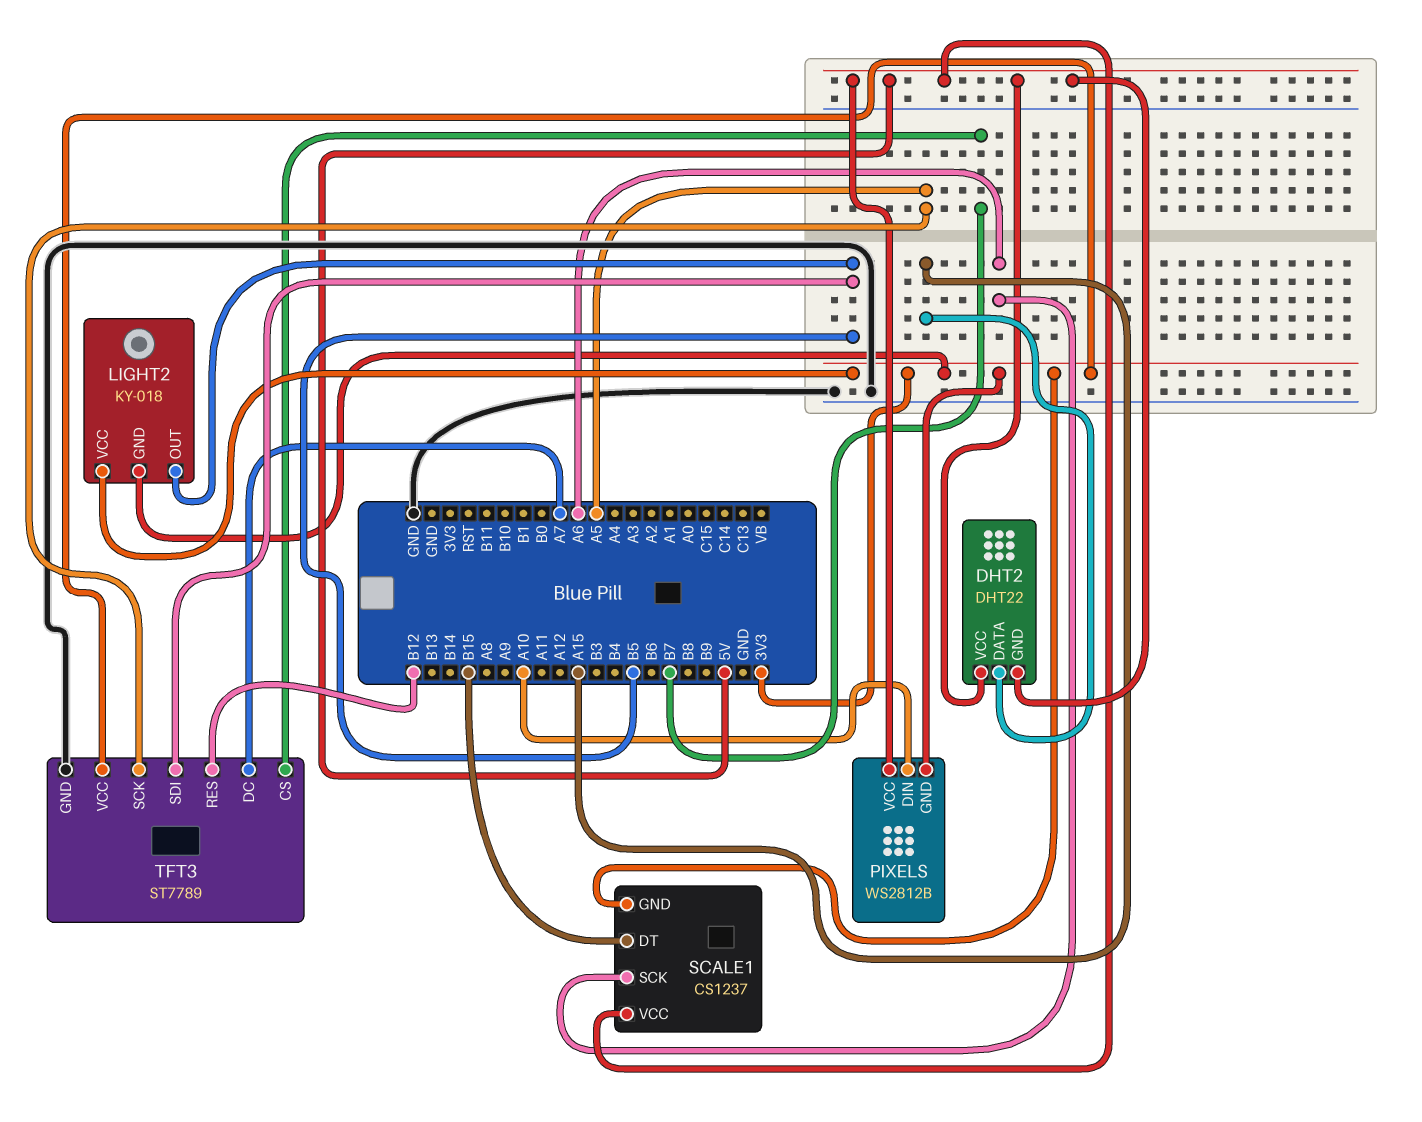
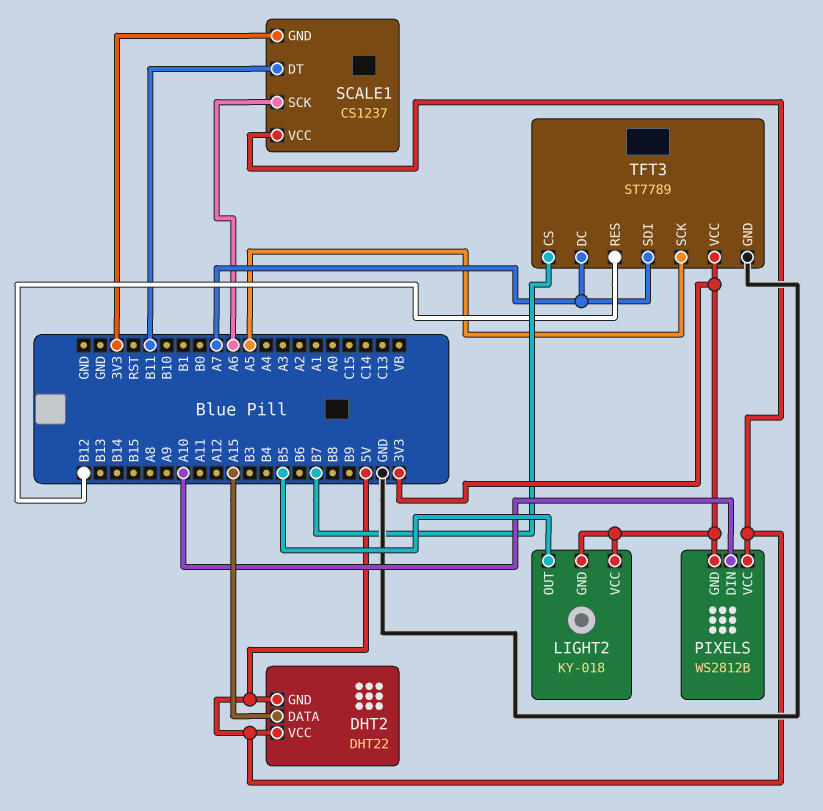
SCALE1 pin DT: B15 -> B11
TFT3 pin SDI: B5 -> A7

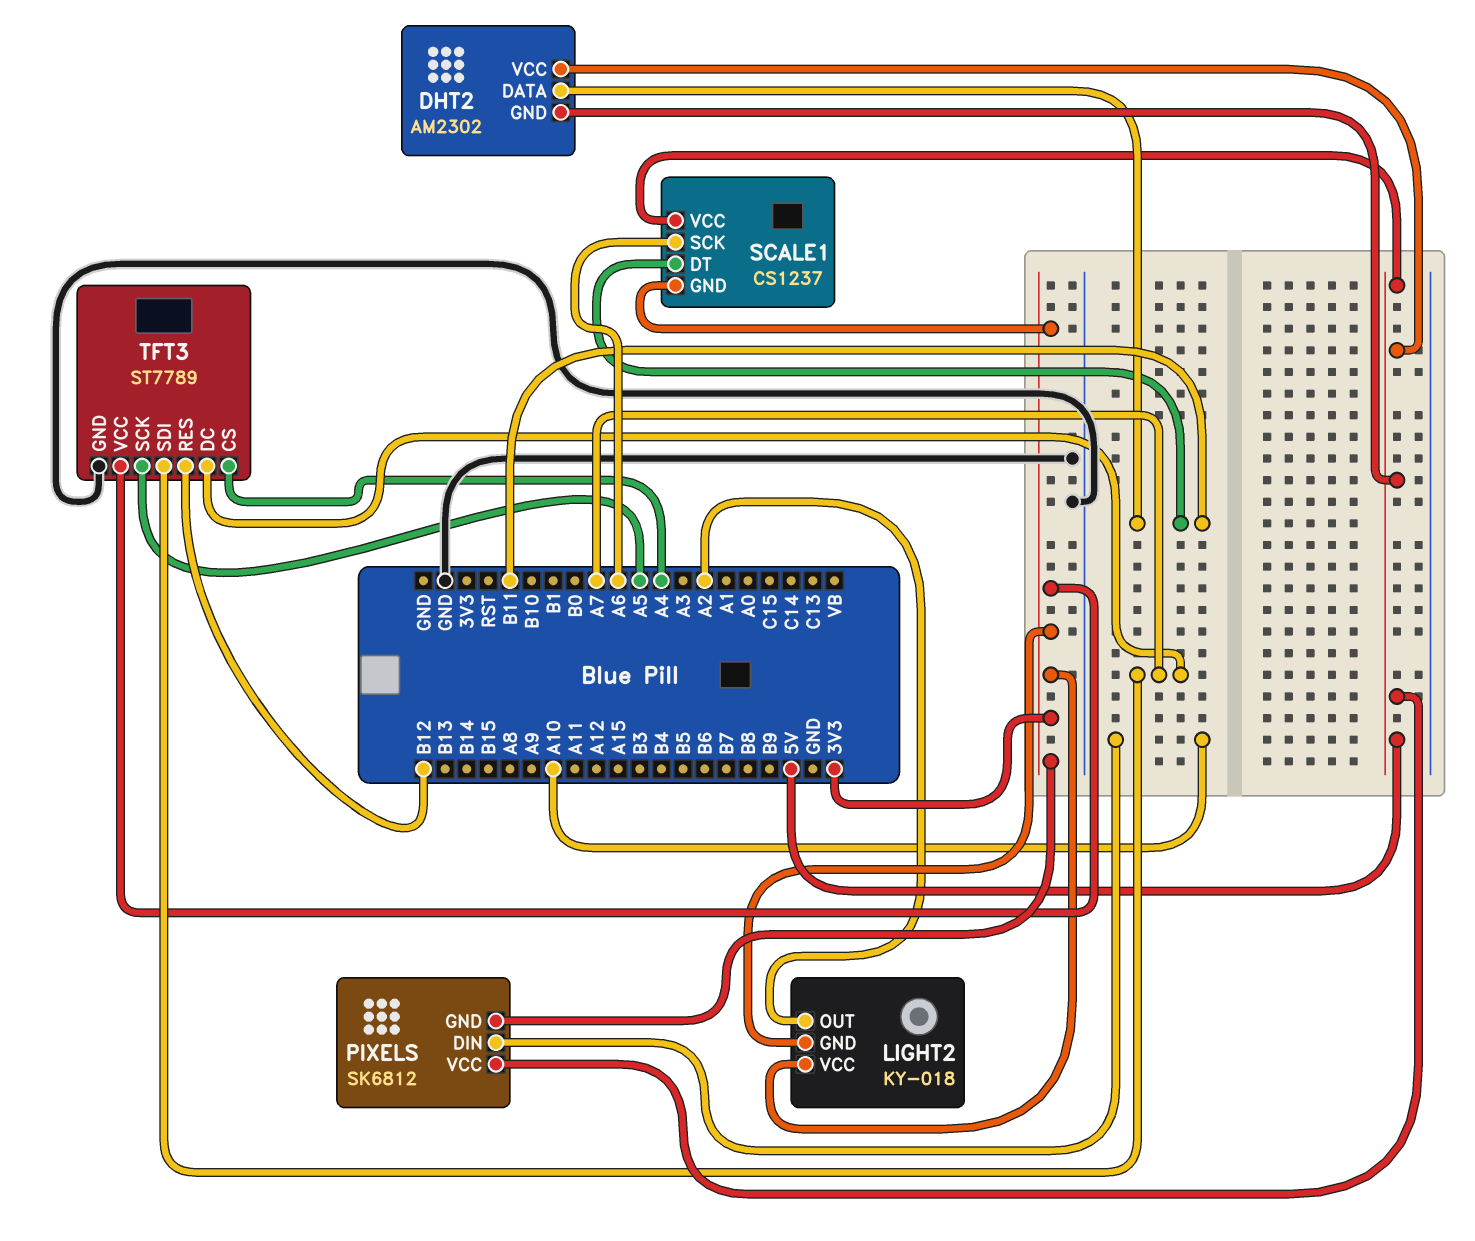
DHT2: DHT22 -> AM2302
DHT2 pin DATA: A15 -> B11
LIGHT2 pin OUT: B5 -> A2
PIXELS: WS2812B -> SK6812
TFT3 pin CS: B7 -> A4

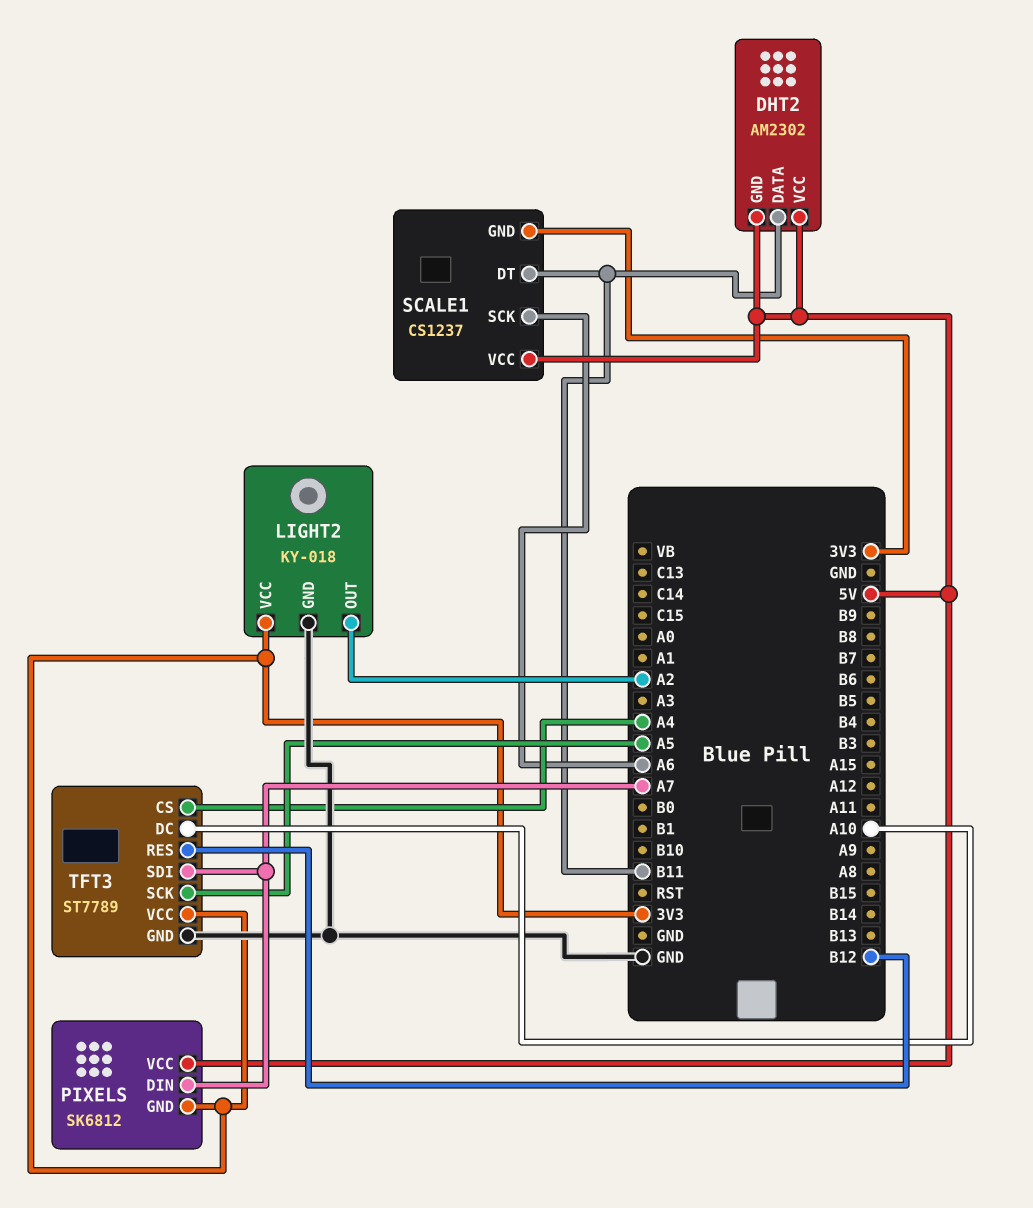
LIGHT2 pin GND: 3V3 -> GND
PIXELS pin DIN: A10 -> A7
TFT3 pin DC: A7 -> A10

